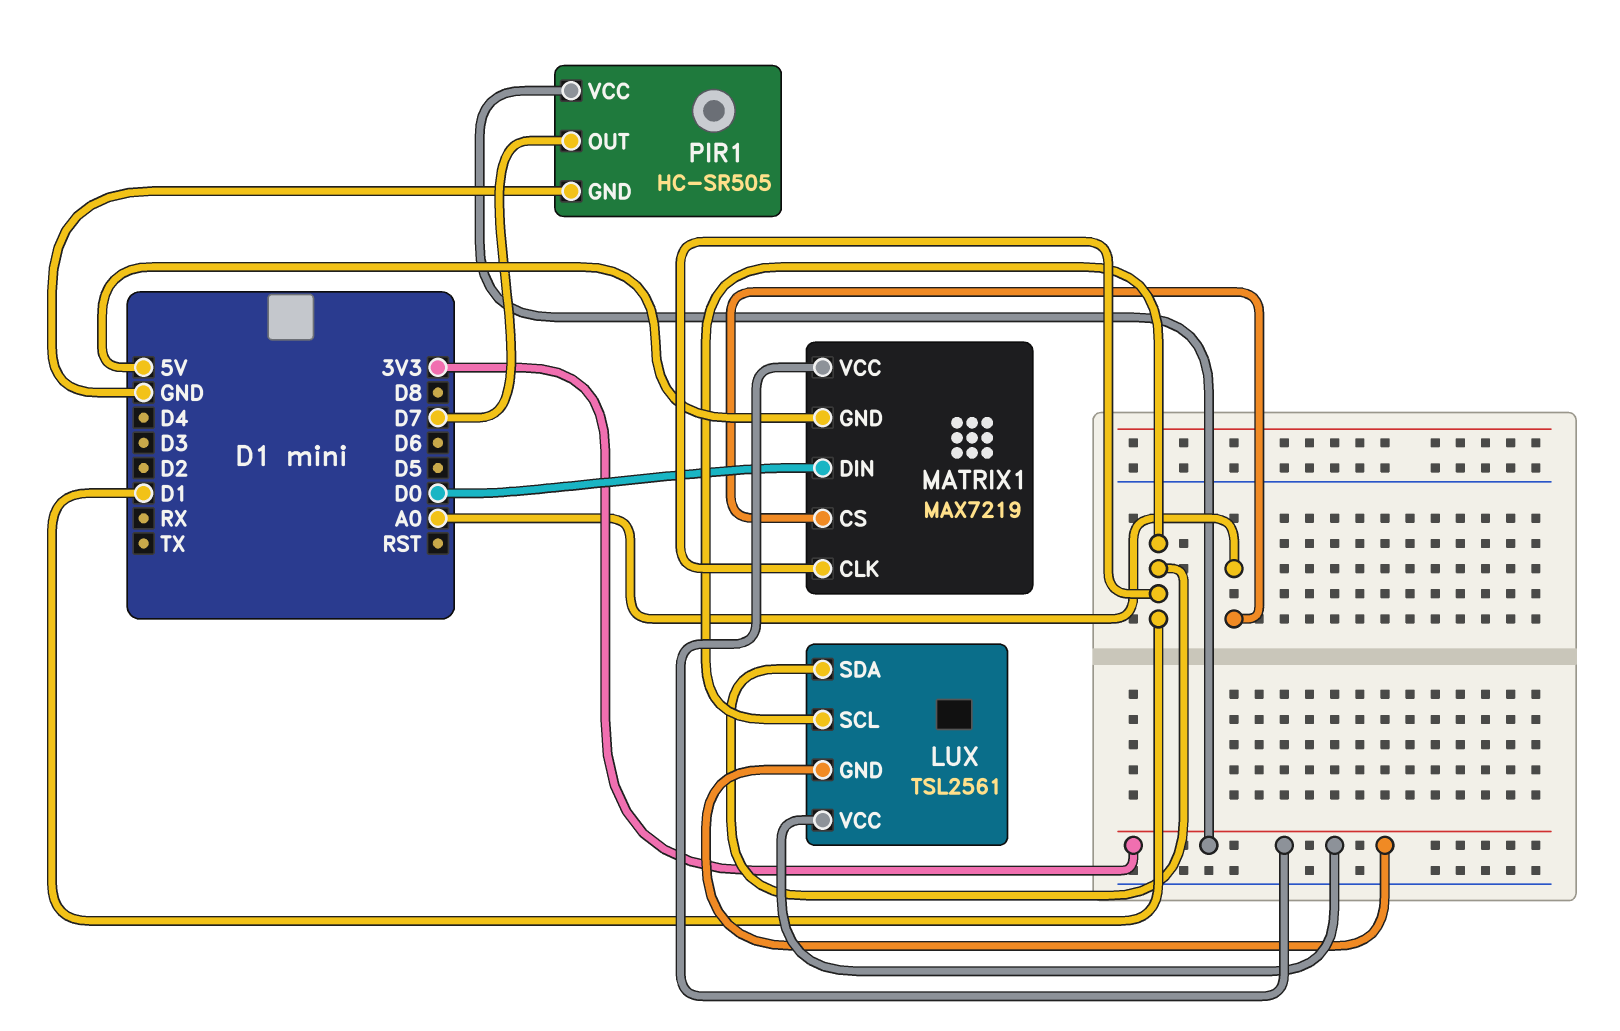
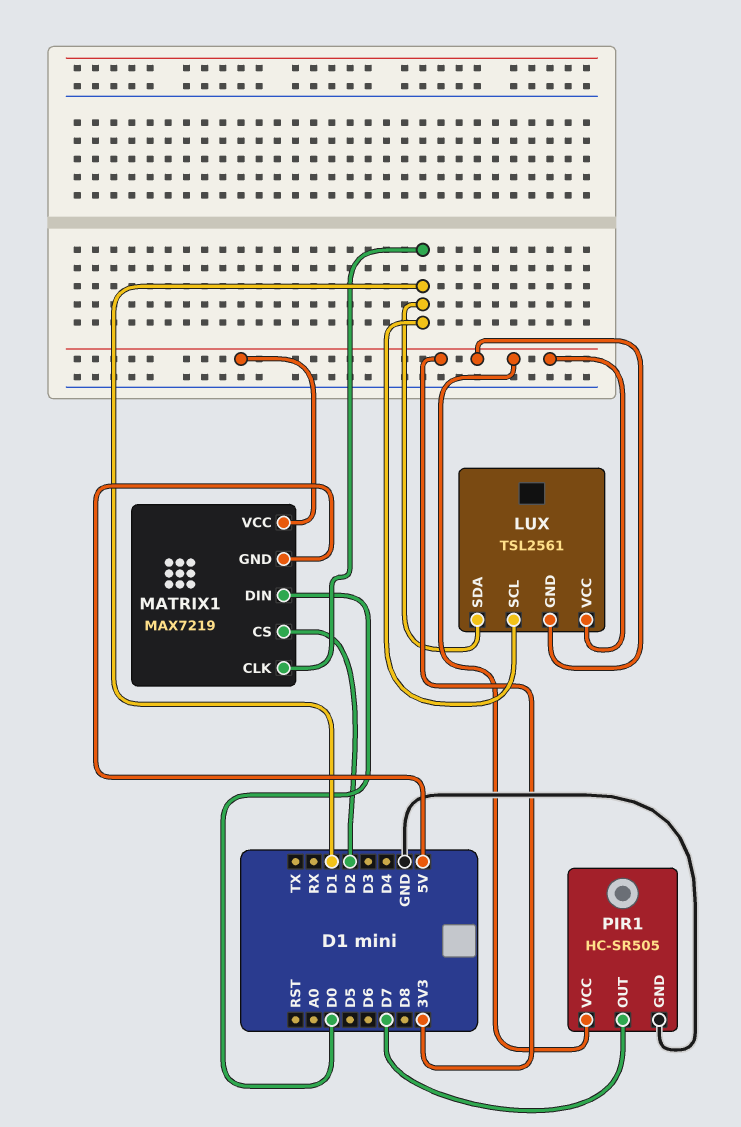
MATRIX1 pin CS: A0 -> D2

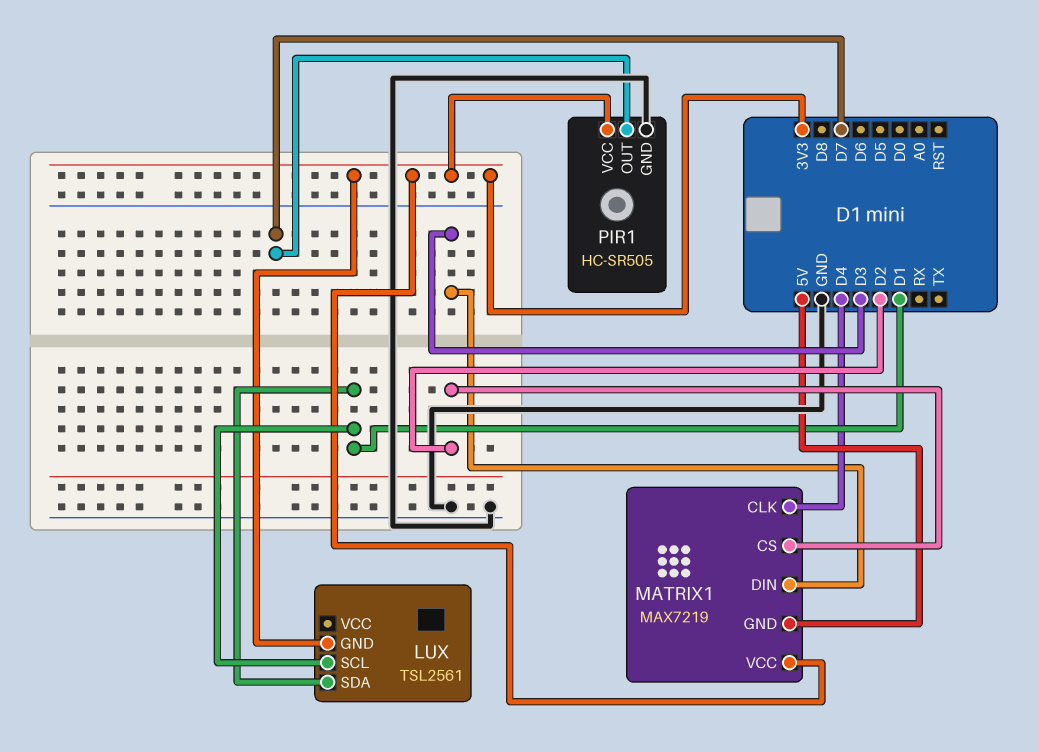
LUX pin VCC: 3V3 -> none
MATRIX1 pin CLK: D1 -> D4
MATRIX1 pin DIN: D0 -> D3

